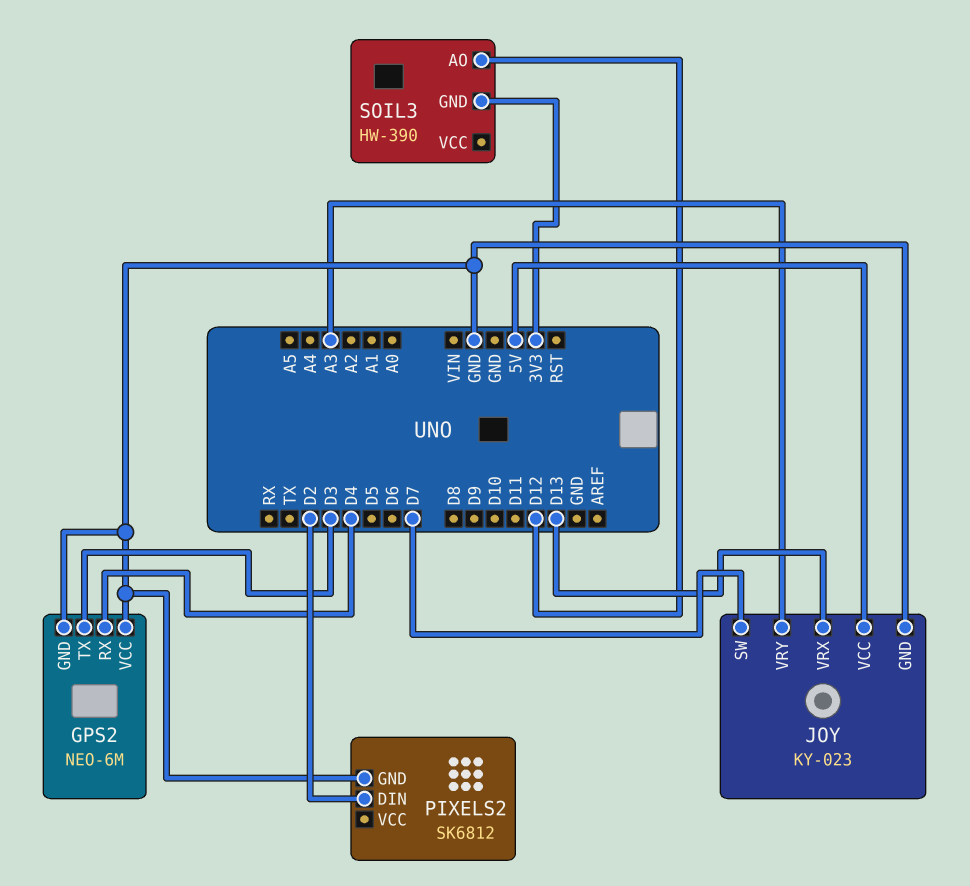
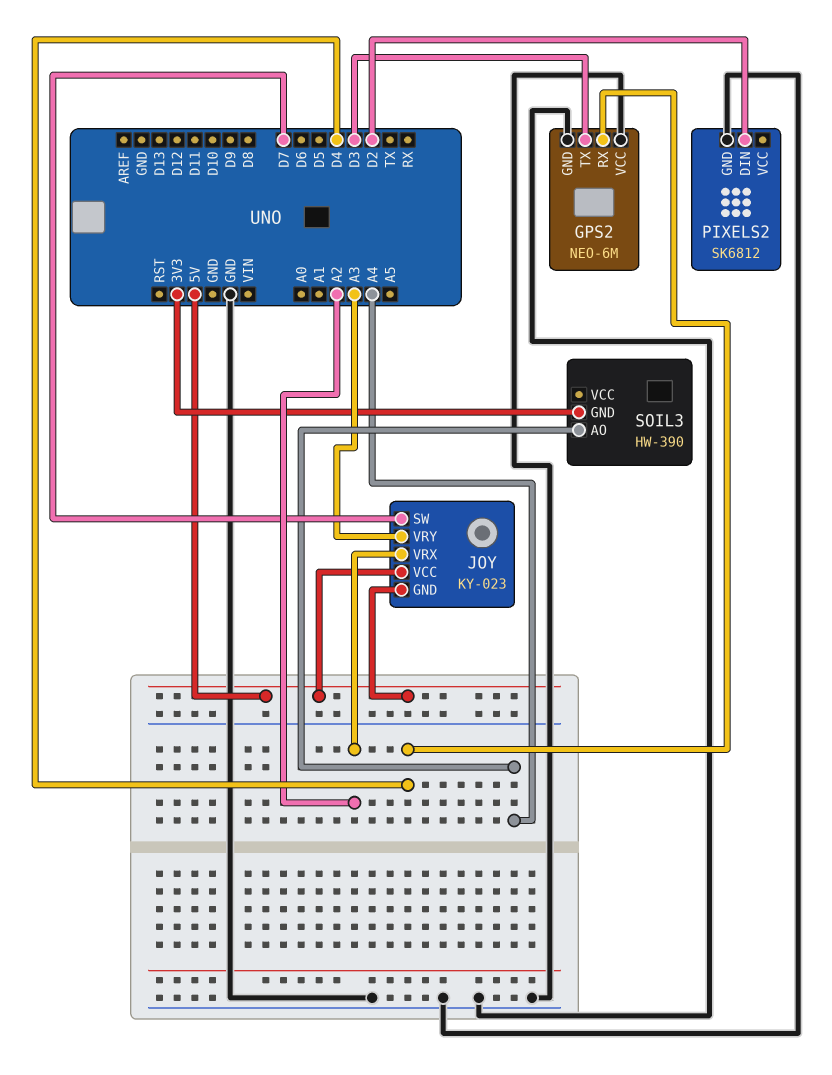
JOY pin GND: GND -> 5V
JOY pin VRX: D13 -> A2
SOIL3 pin AO: D12 -> A4

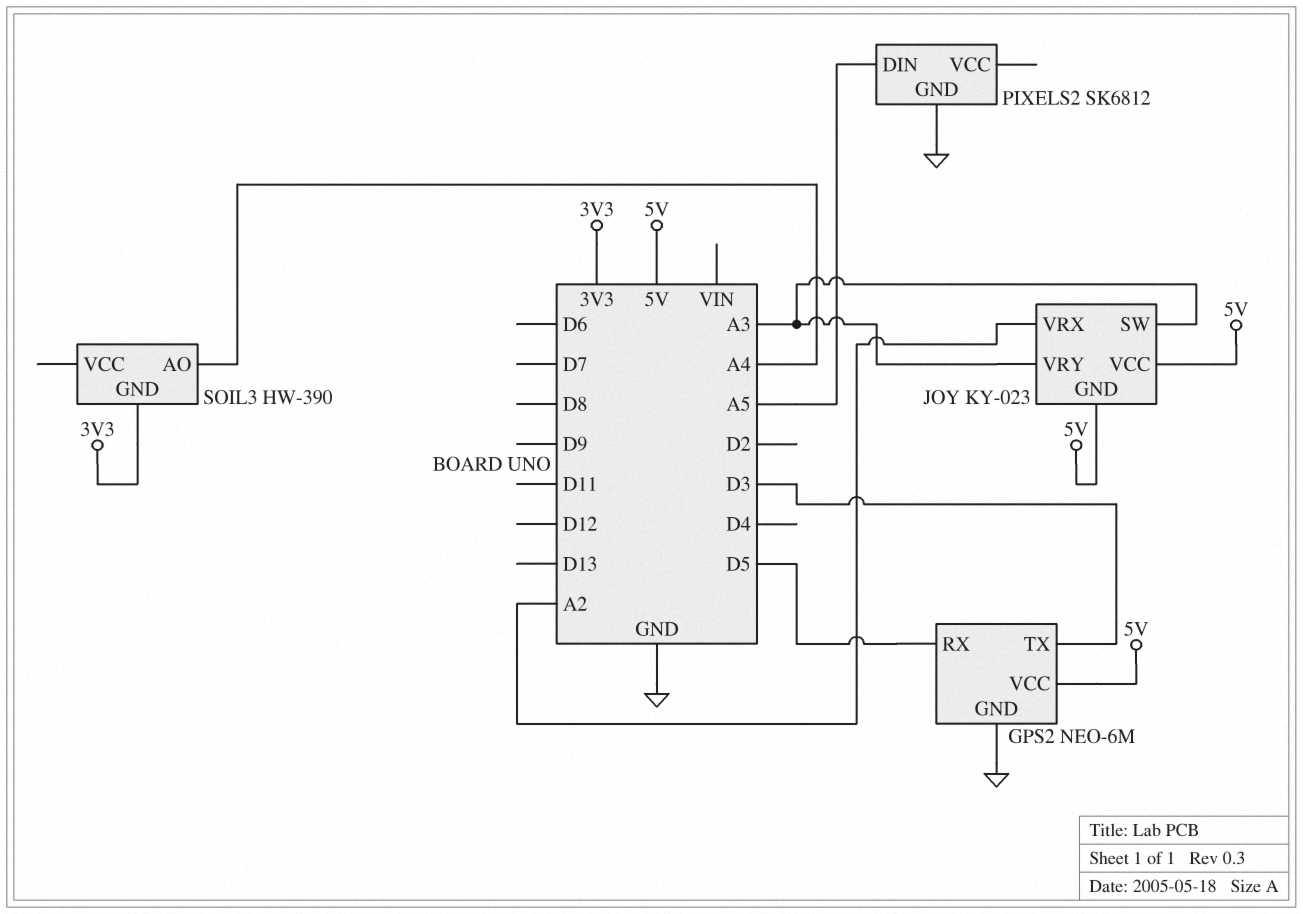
GPS2 pin RX: D4 -> D5
GPS2 pin VCC: GND -> 5V
JOY pin SW: D7 -> A3
PIXELS2 pin DIN: D2 -> A5

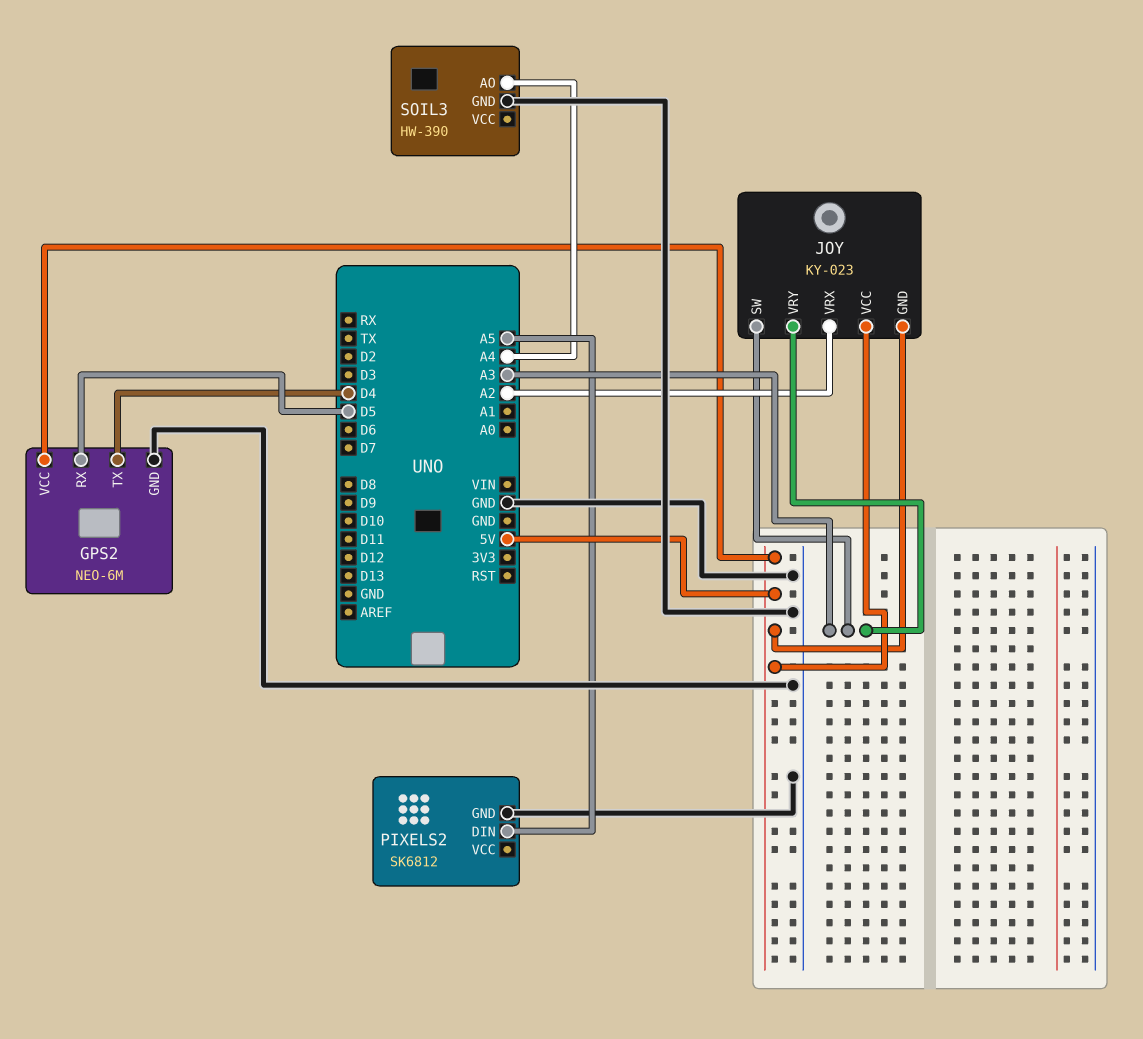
GPS2 pin TX: D3 -> D4
SOIL3 pin GND: 3V3 -> GND

